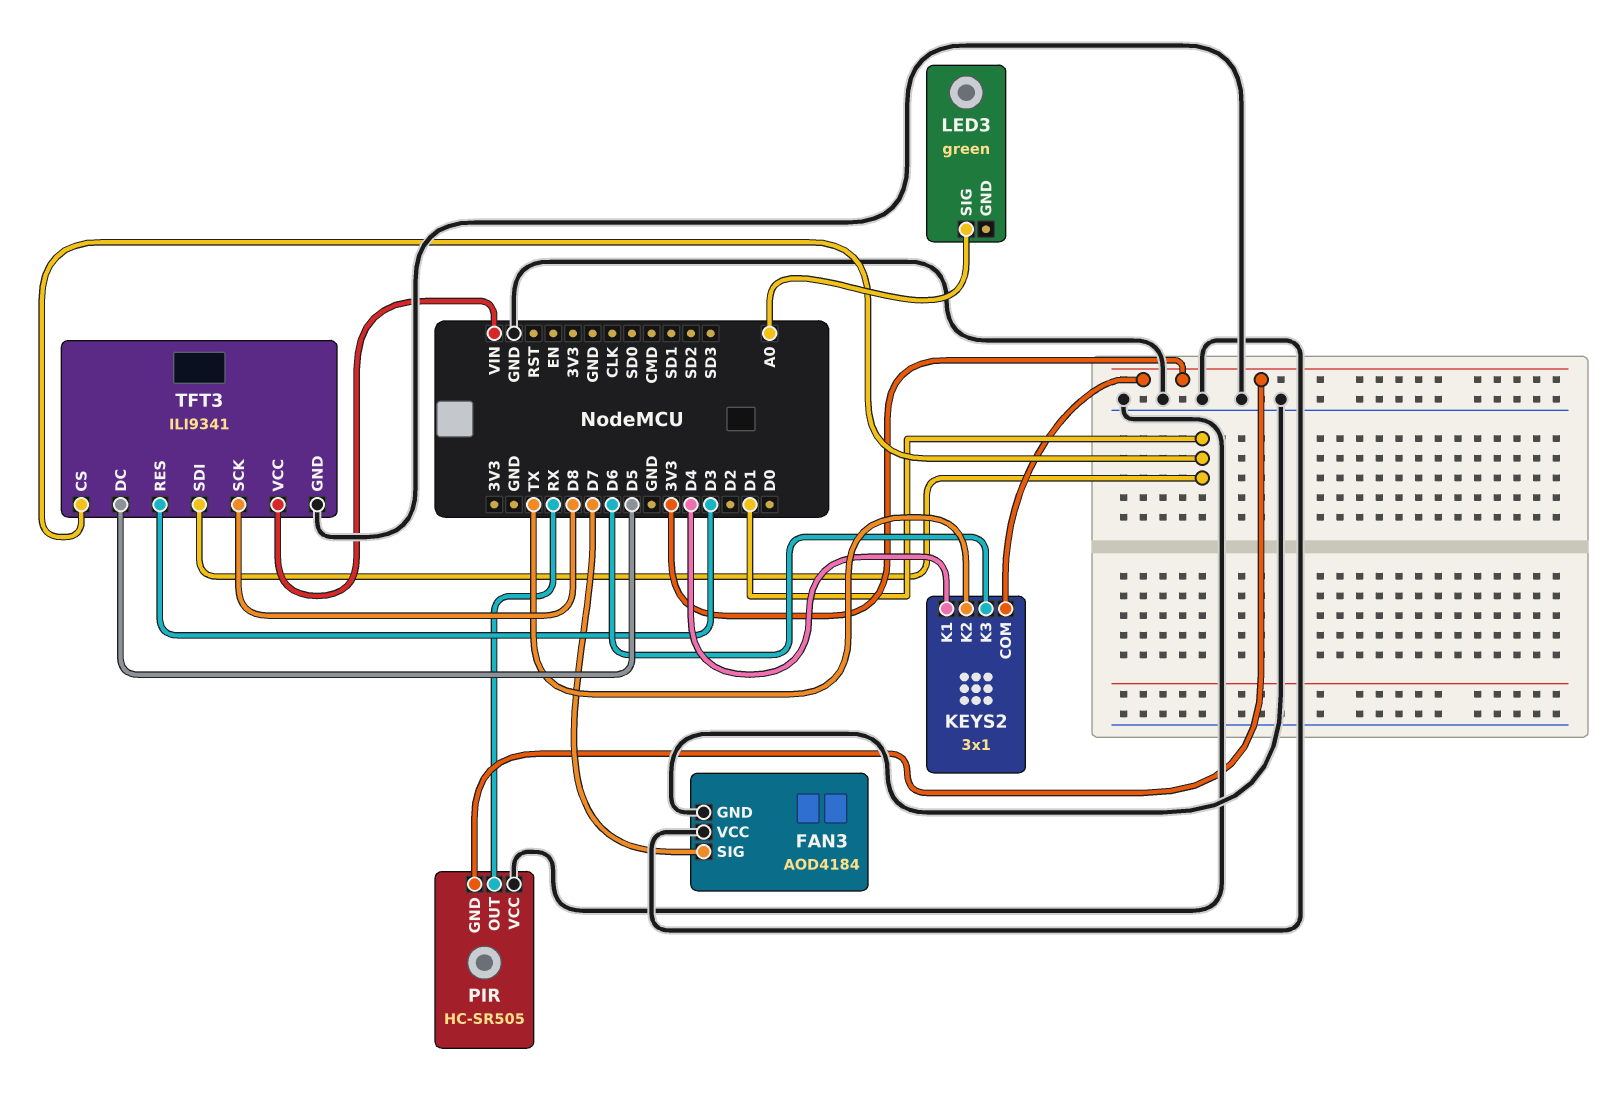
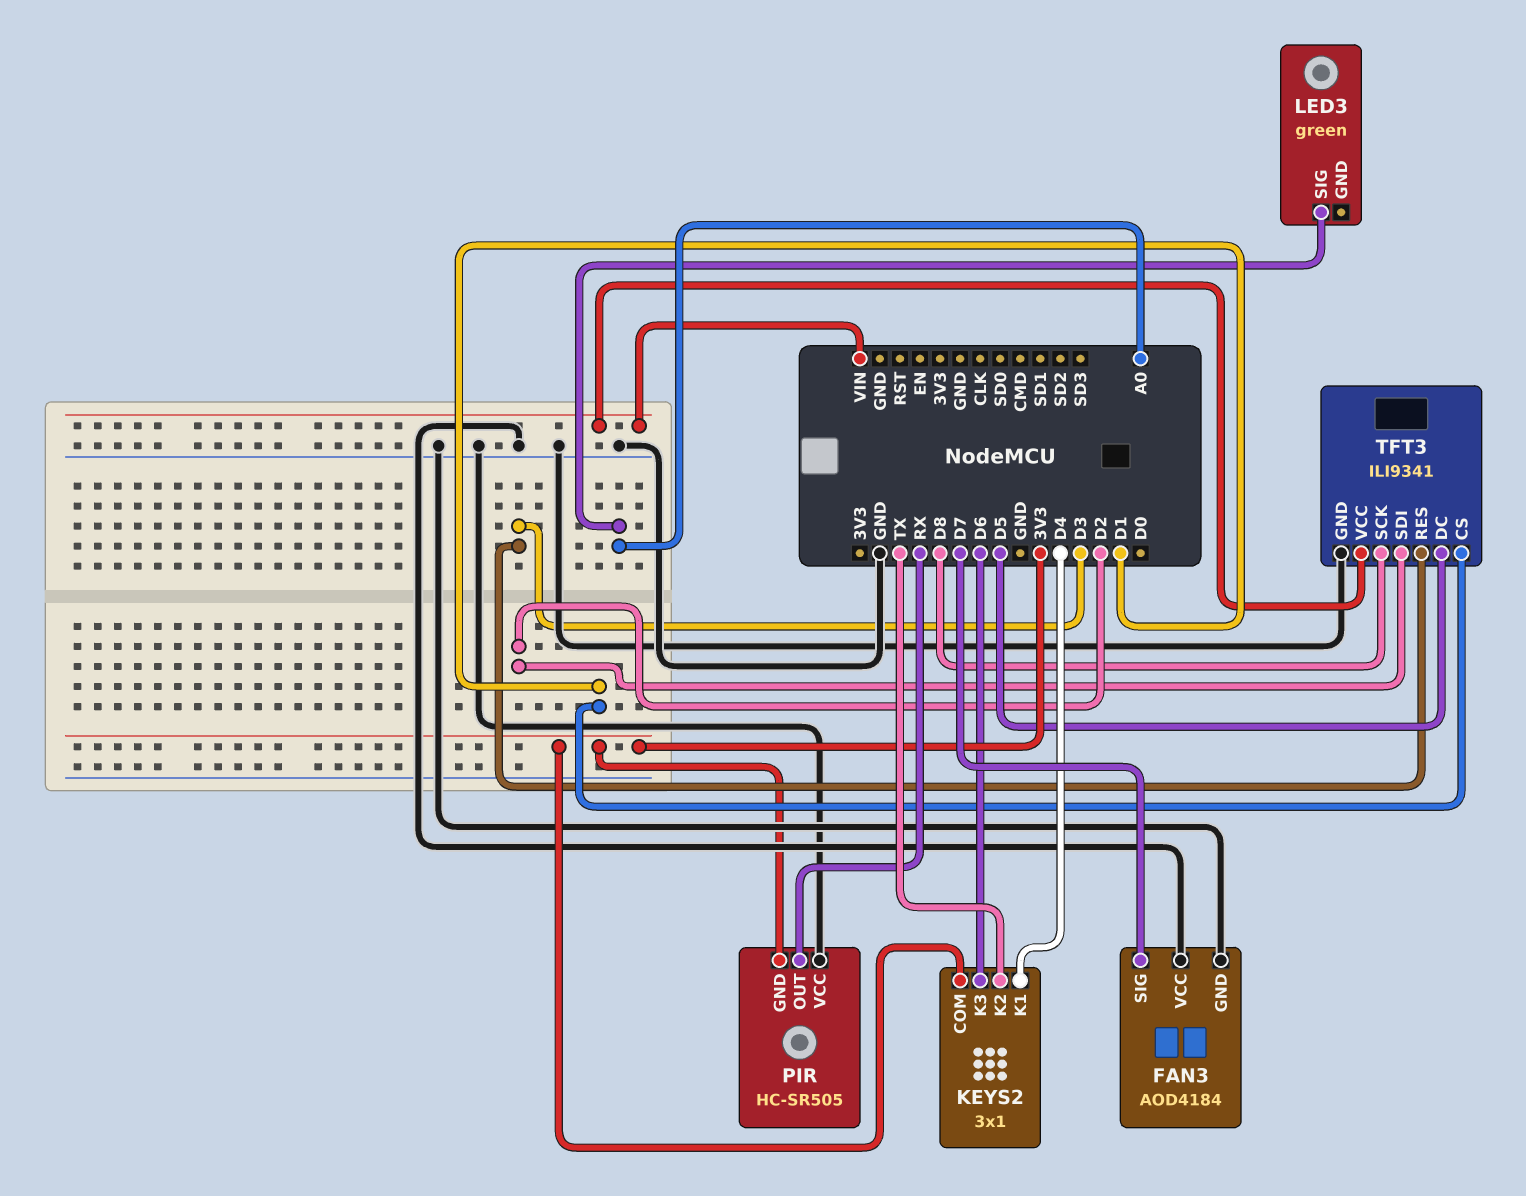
TFT3 pin SDI: D1 -> D2

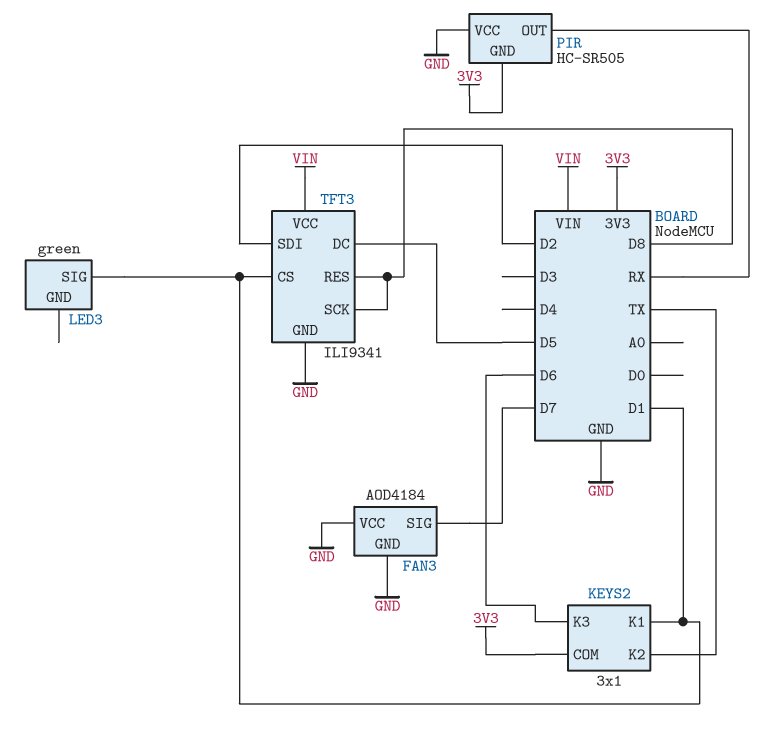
KEYS2 pin K1: D4 -> D1
LED3 pin SIG: A0 -> D1
TFT3 pin RES: D3 -> D8

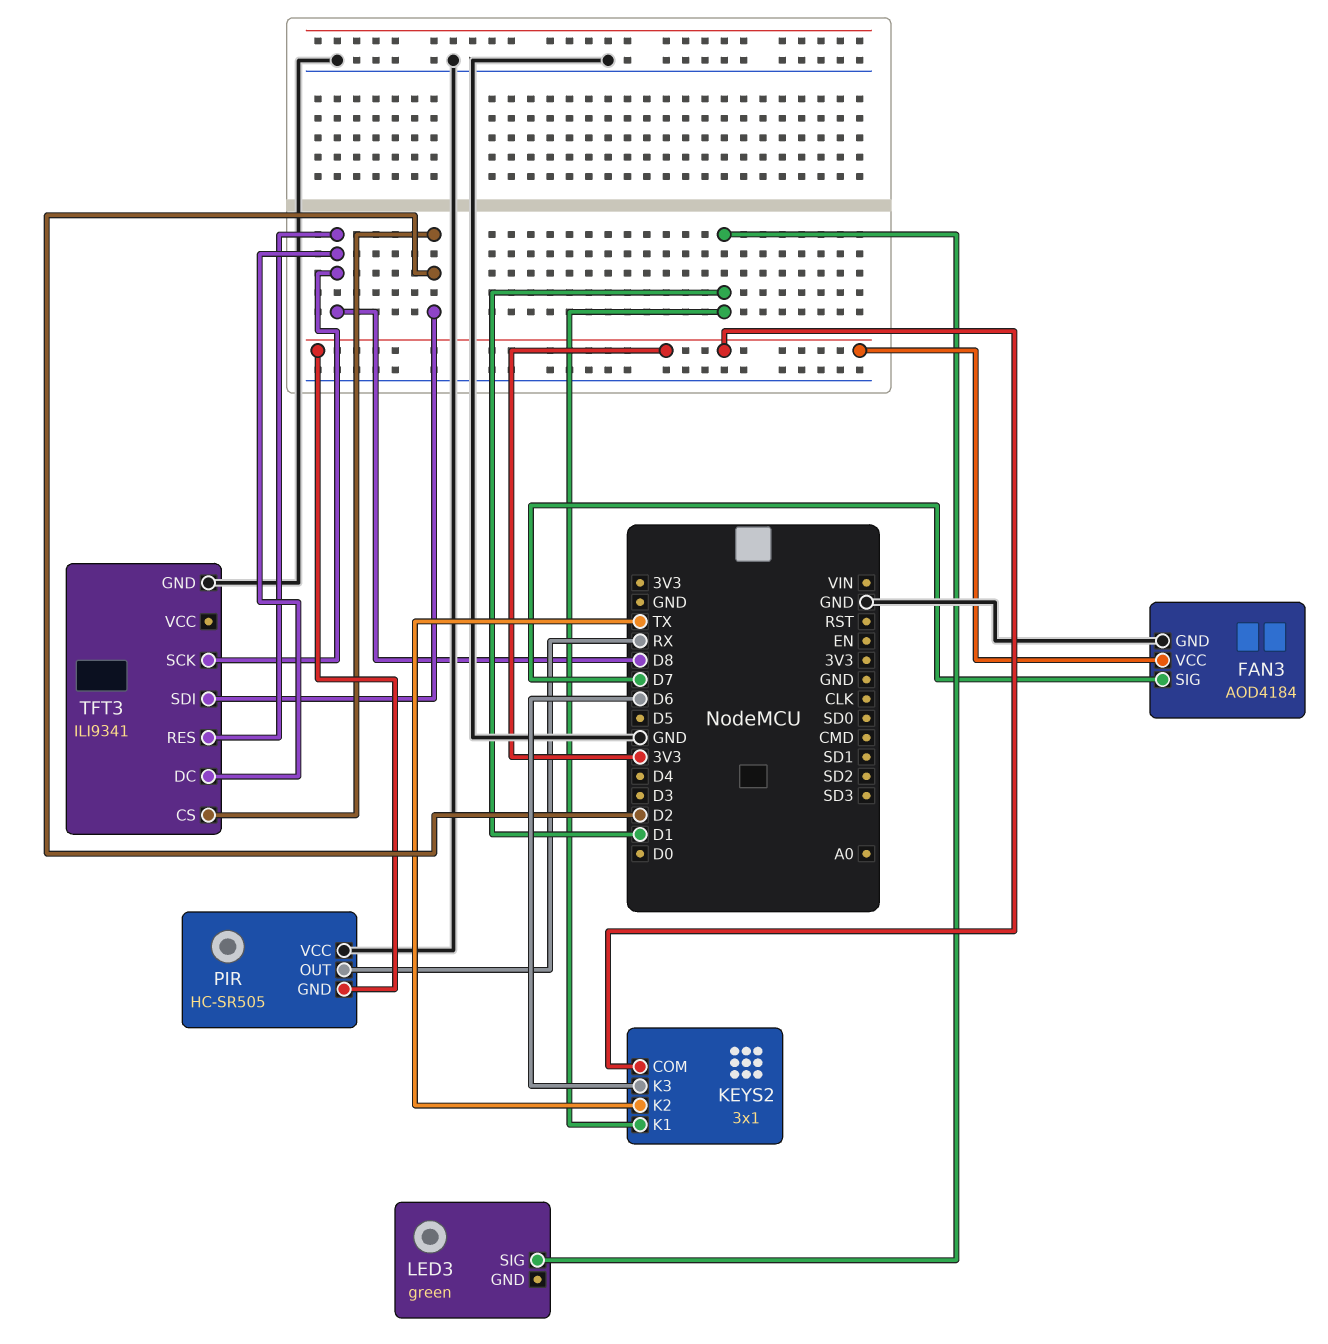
FAN3 pin VCC: GND -> 3V3
TFT3 pin CS: D1 -> D2
TFT3 pin DC: D5 -> D8
TFT3 pin VCC: VIN -> none

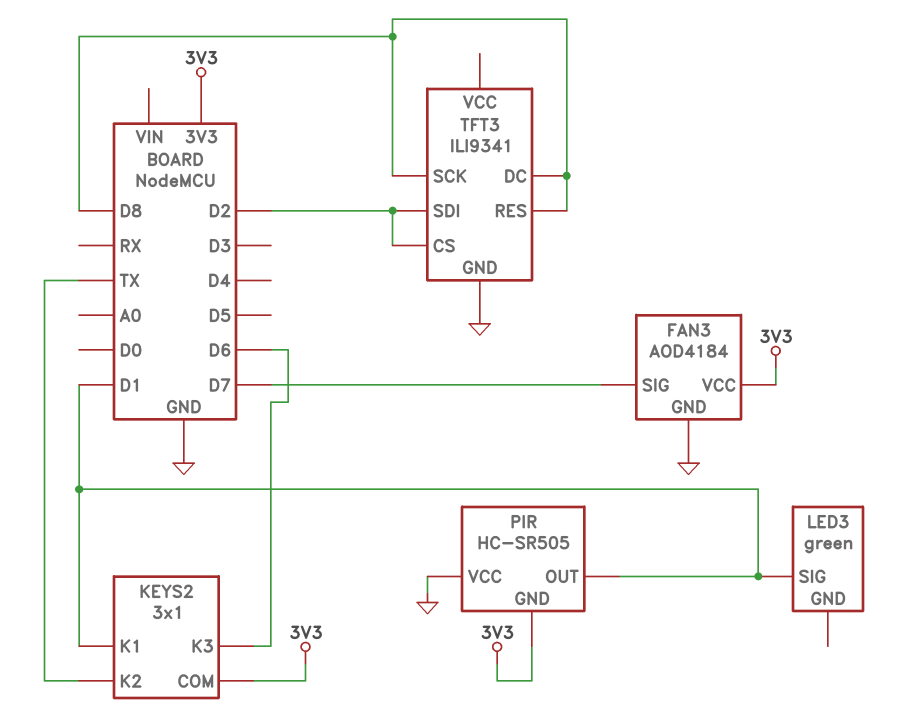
PIR pin OUT: RX -> D1

